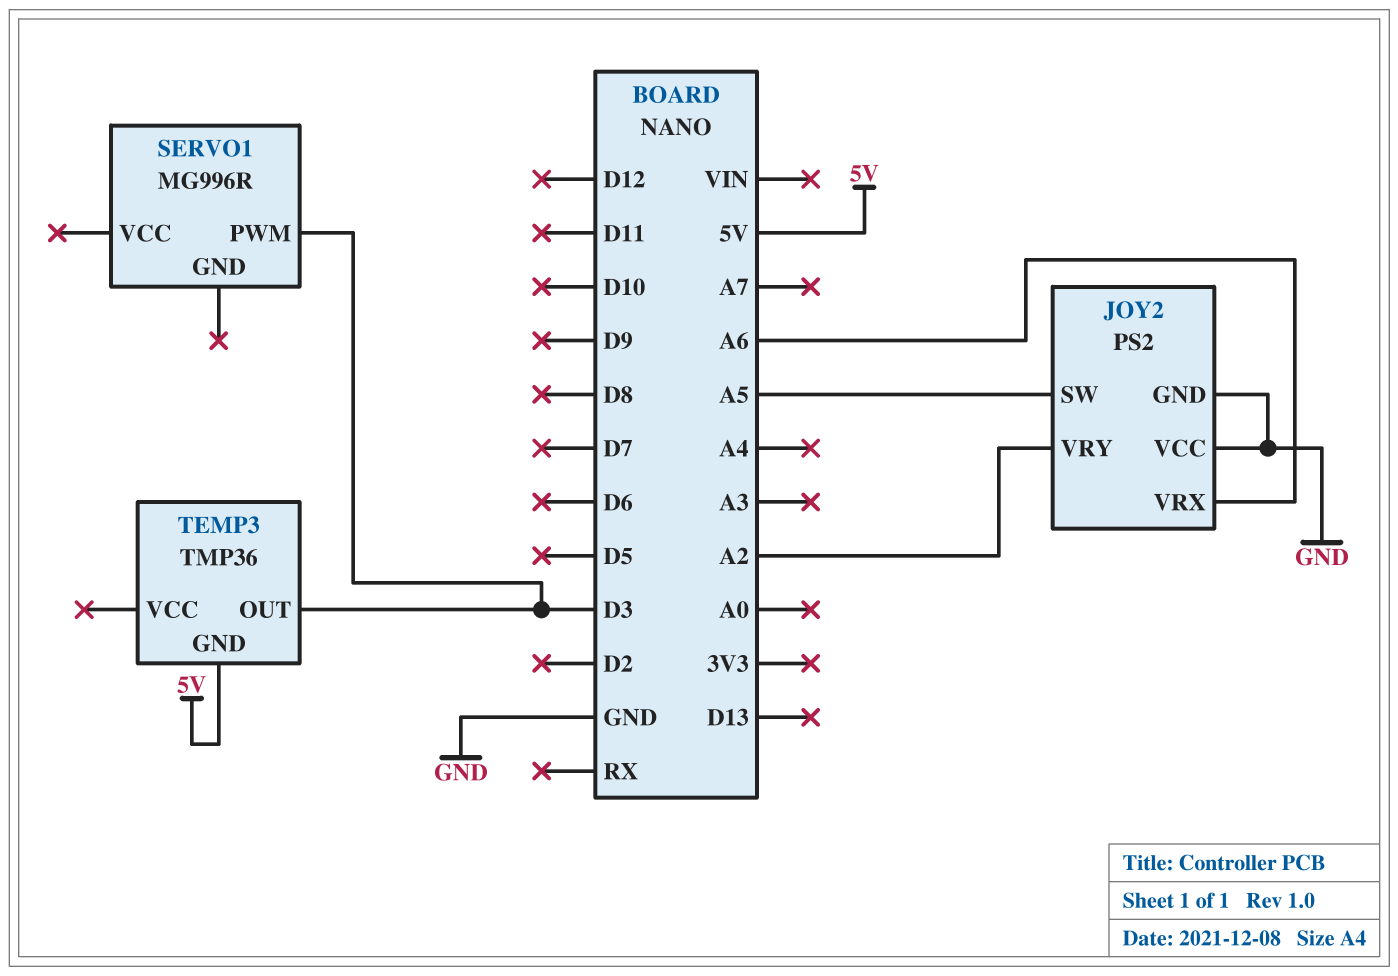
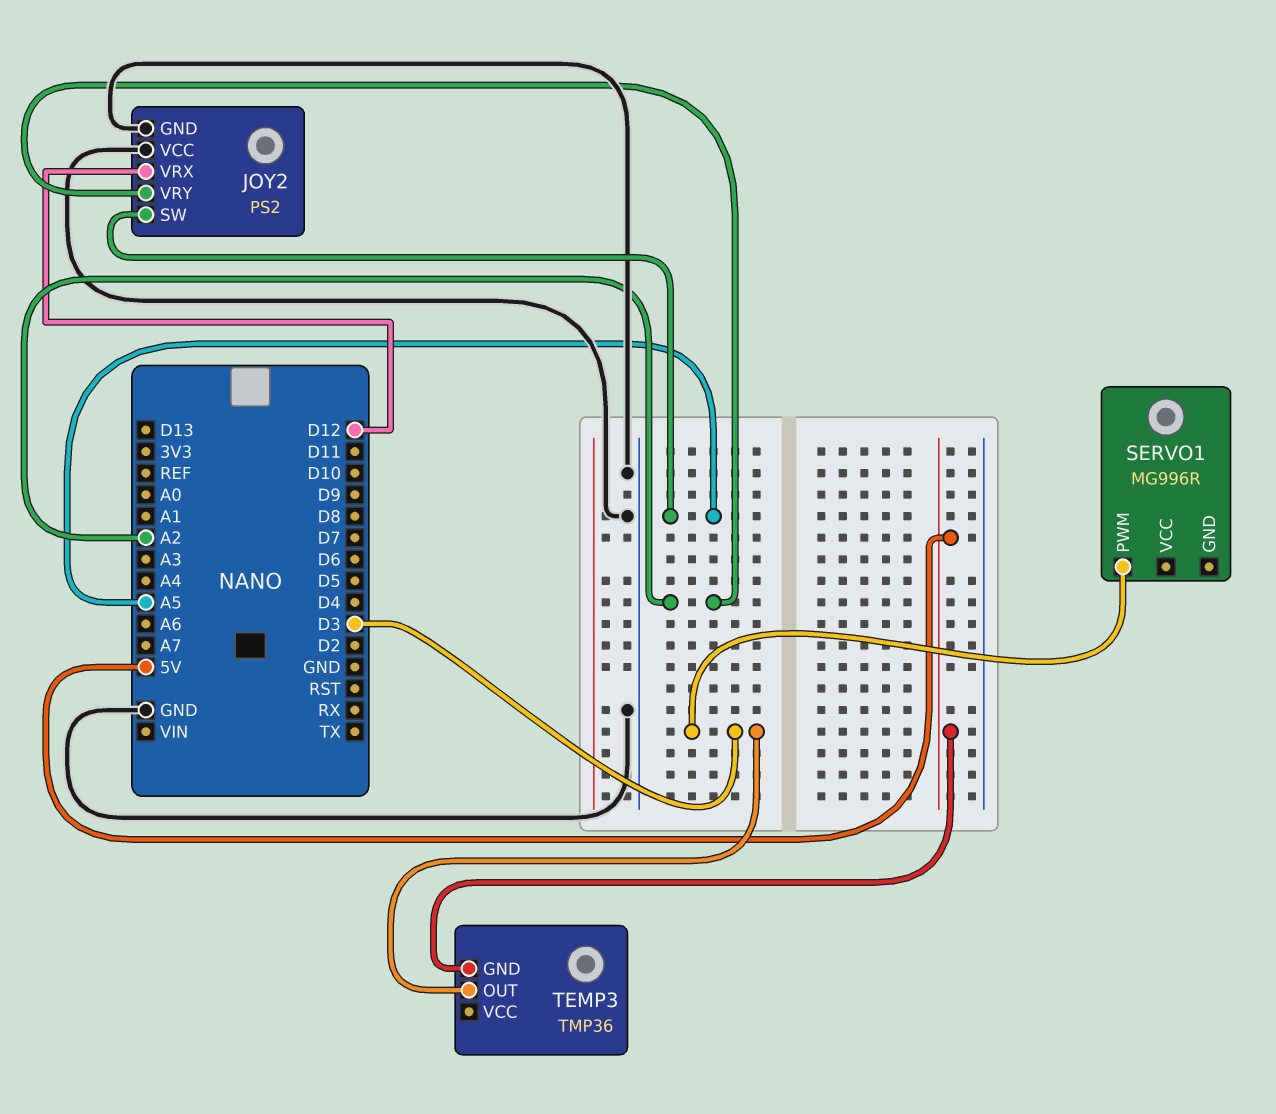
JOY2 pin VRX: A6 -> D12

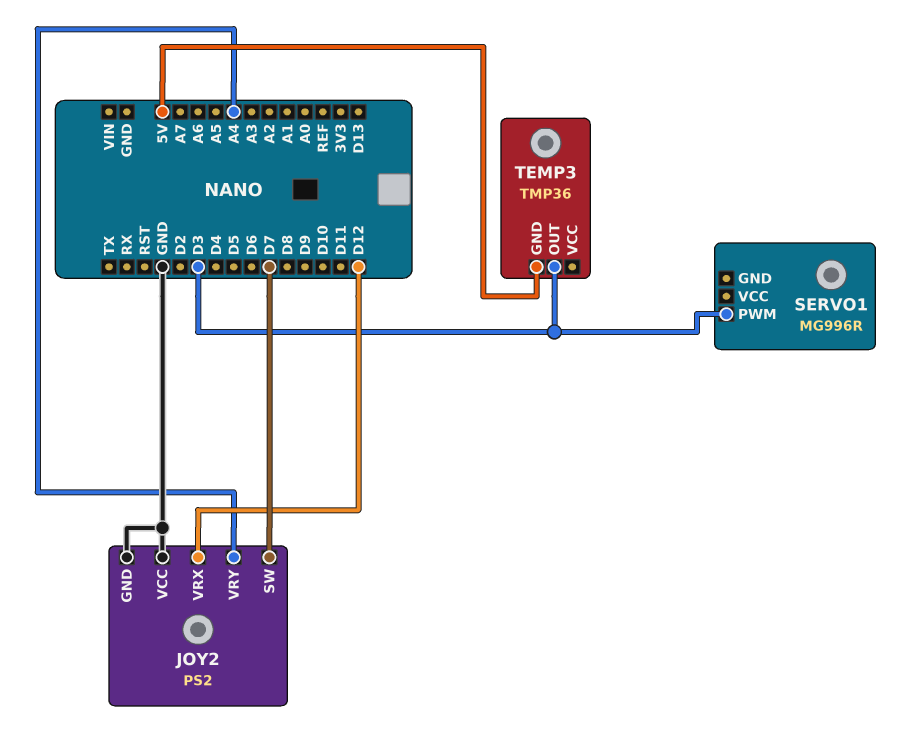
JOY2 pin SW: A5 -> D7
JOY2 pin VRY: A2 -> A4

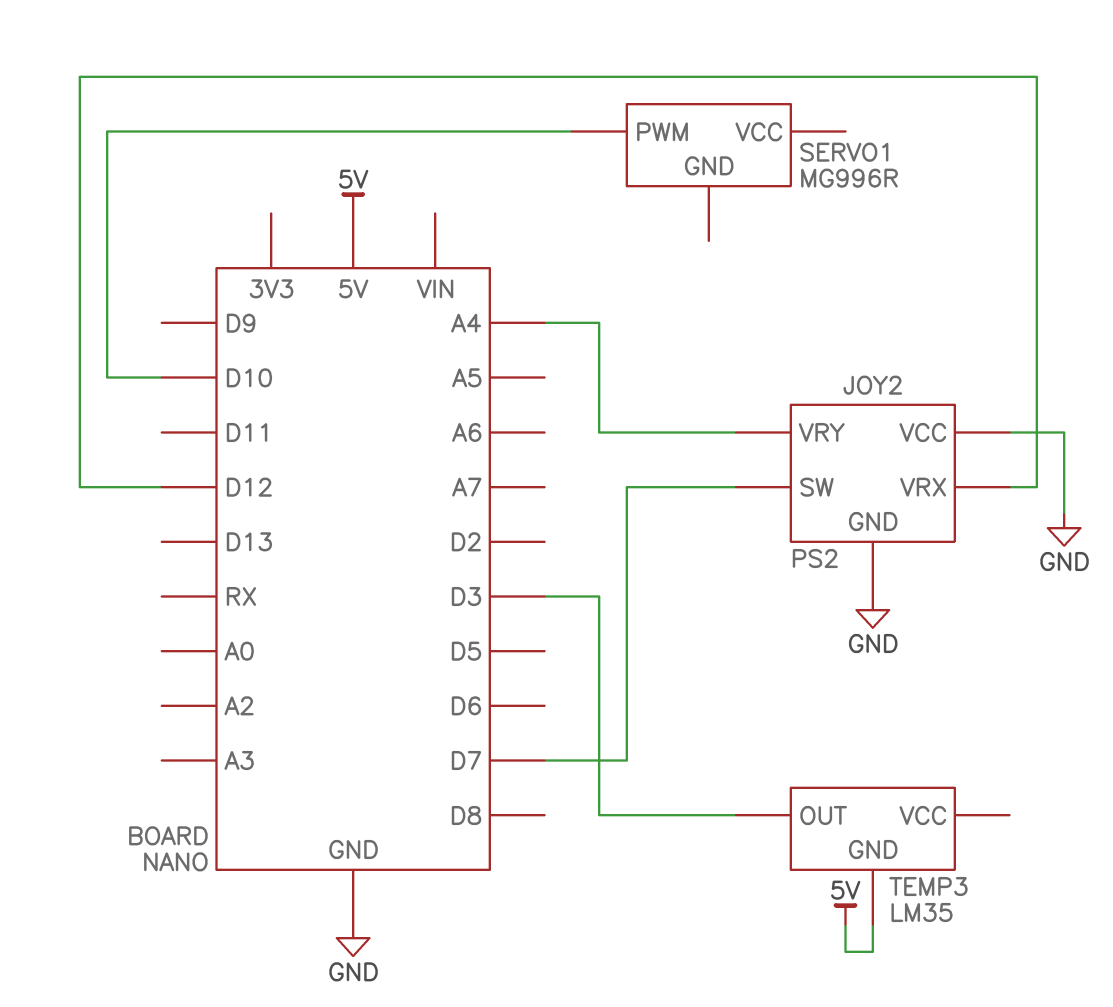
SERVO1 pin PWM: D3 -> D10
TEMP3: TMP36 -> LM35

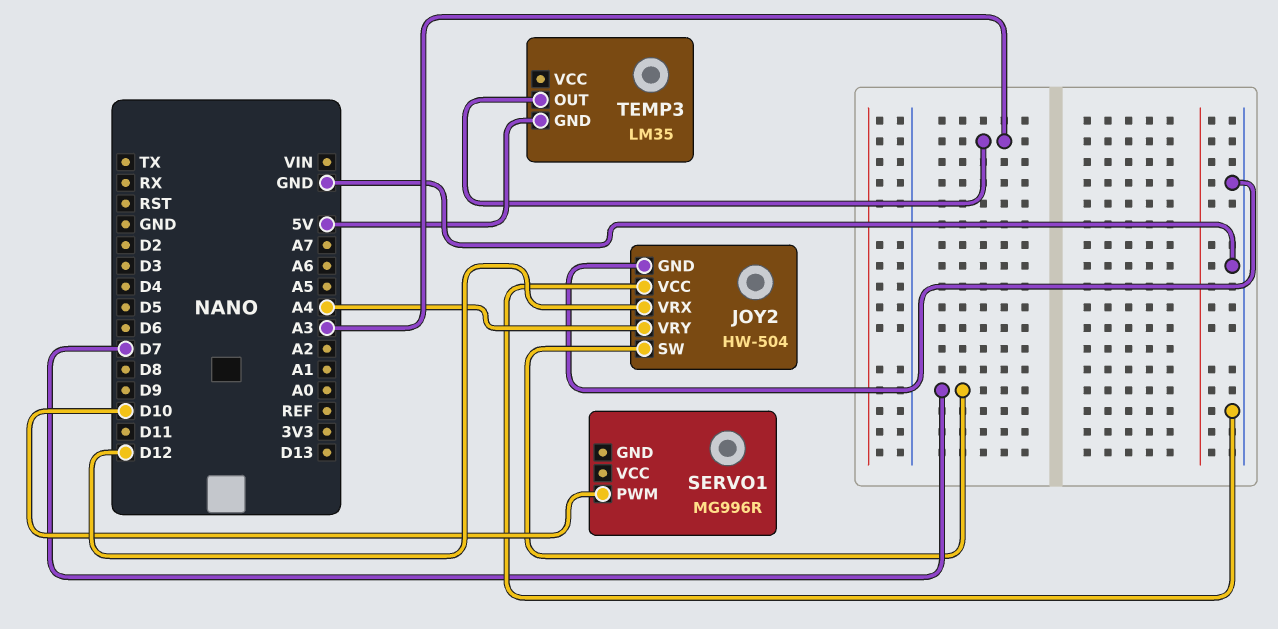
JOY2: PS2 -> HW-504
TEMP3 pin OUT: D3 -> A3

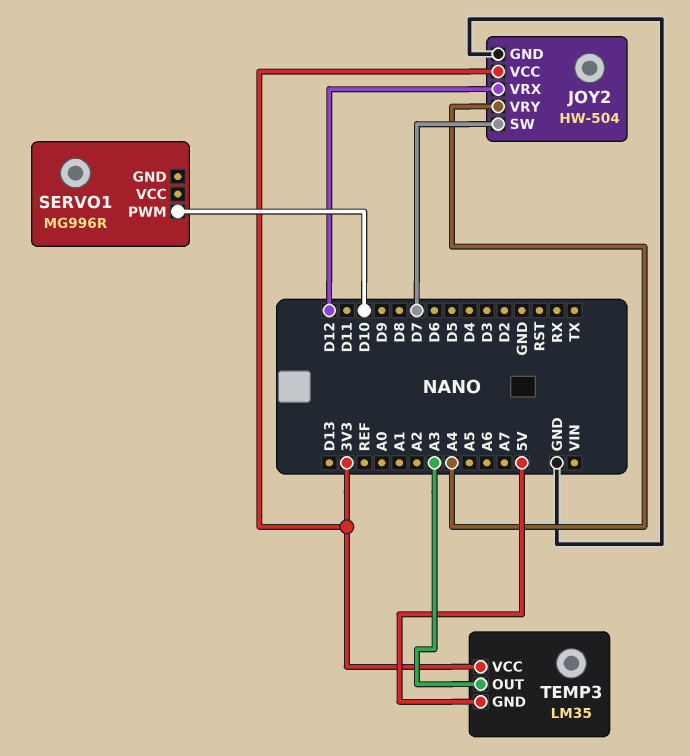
JOY2 pin VCC: GND -> 3V3
TEMP3 pin VCC: none -> 3V3

